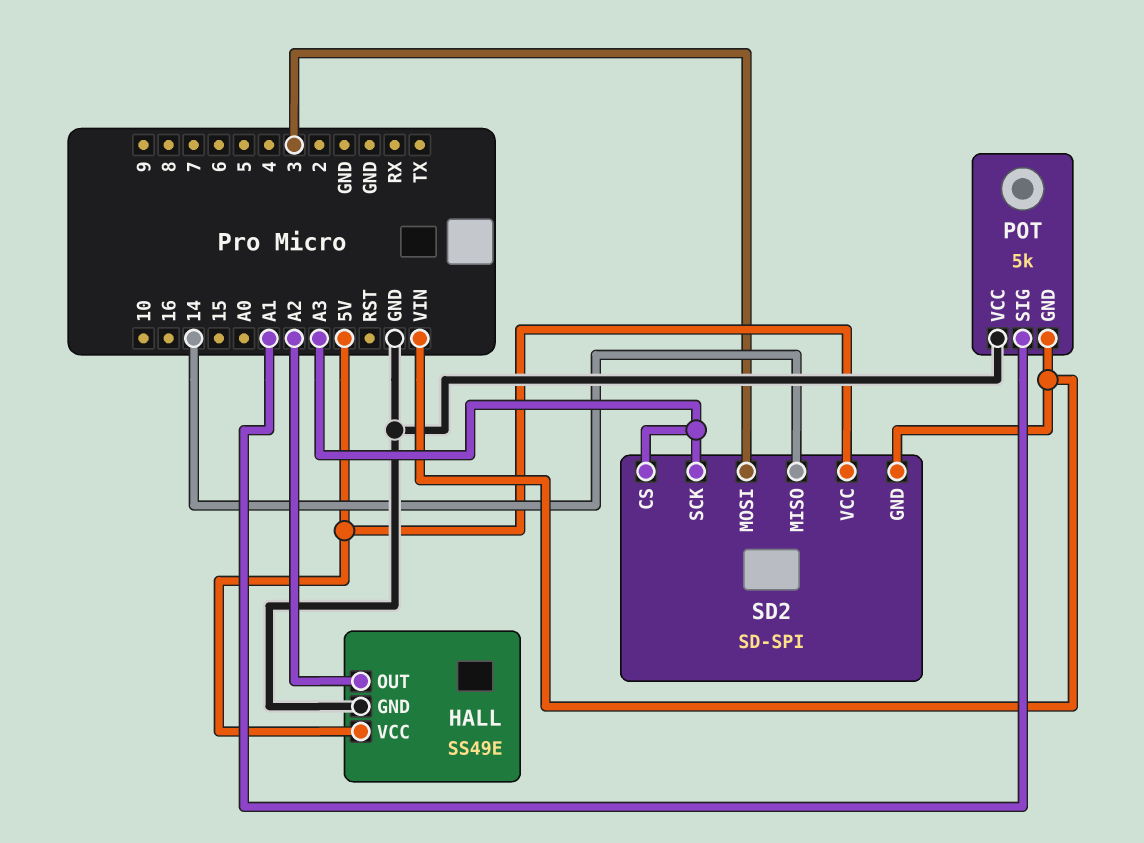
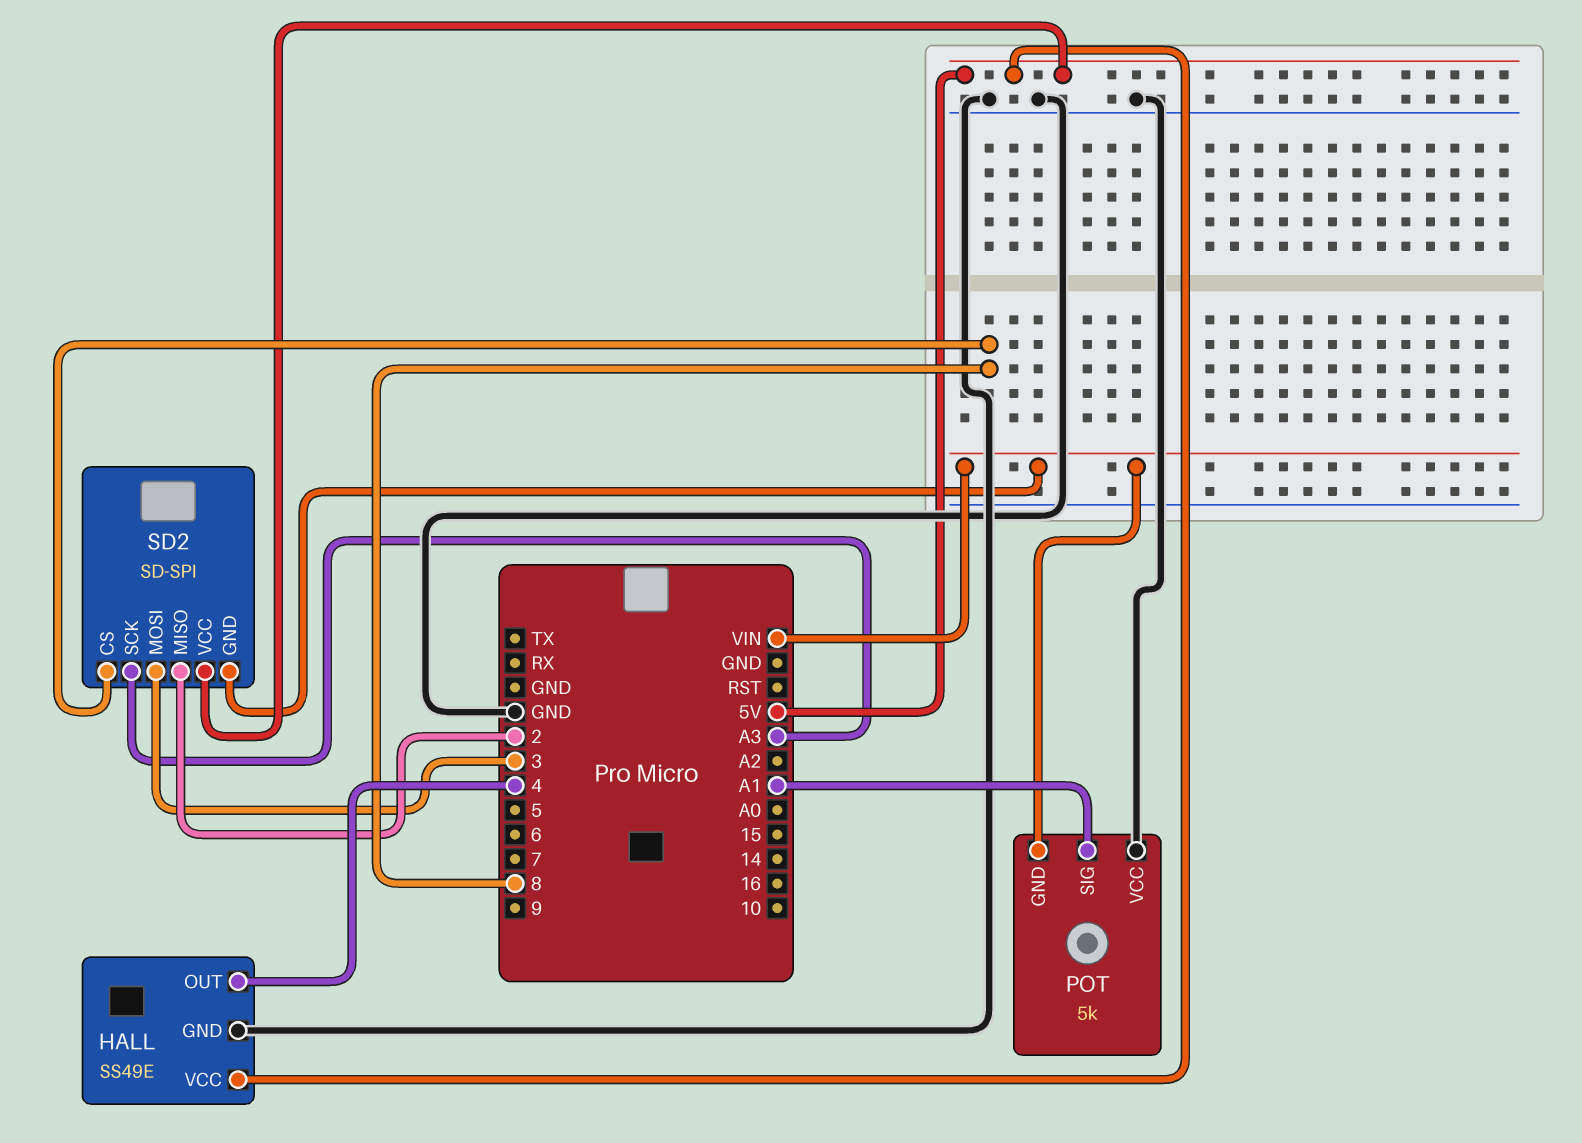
HALL pin OUT: A2 -> 4
SD2 pin CS: A3 -> 8
SD2 pin MISO: 14 -> 2

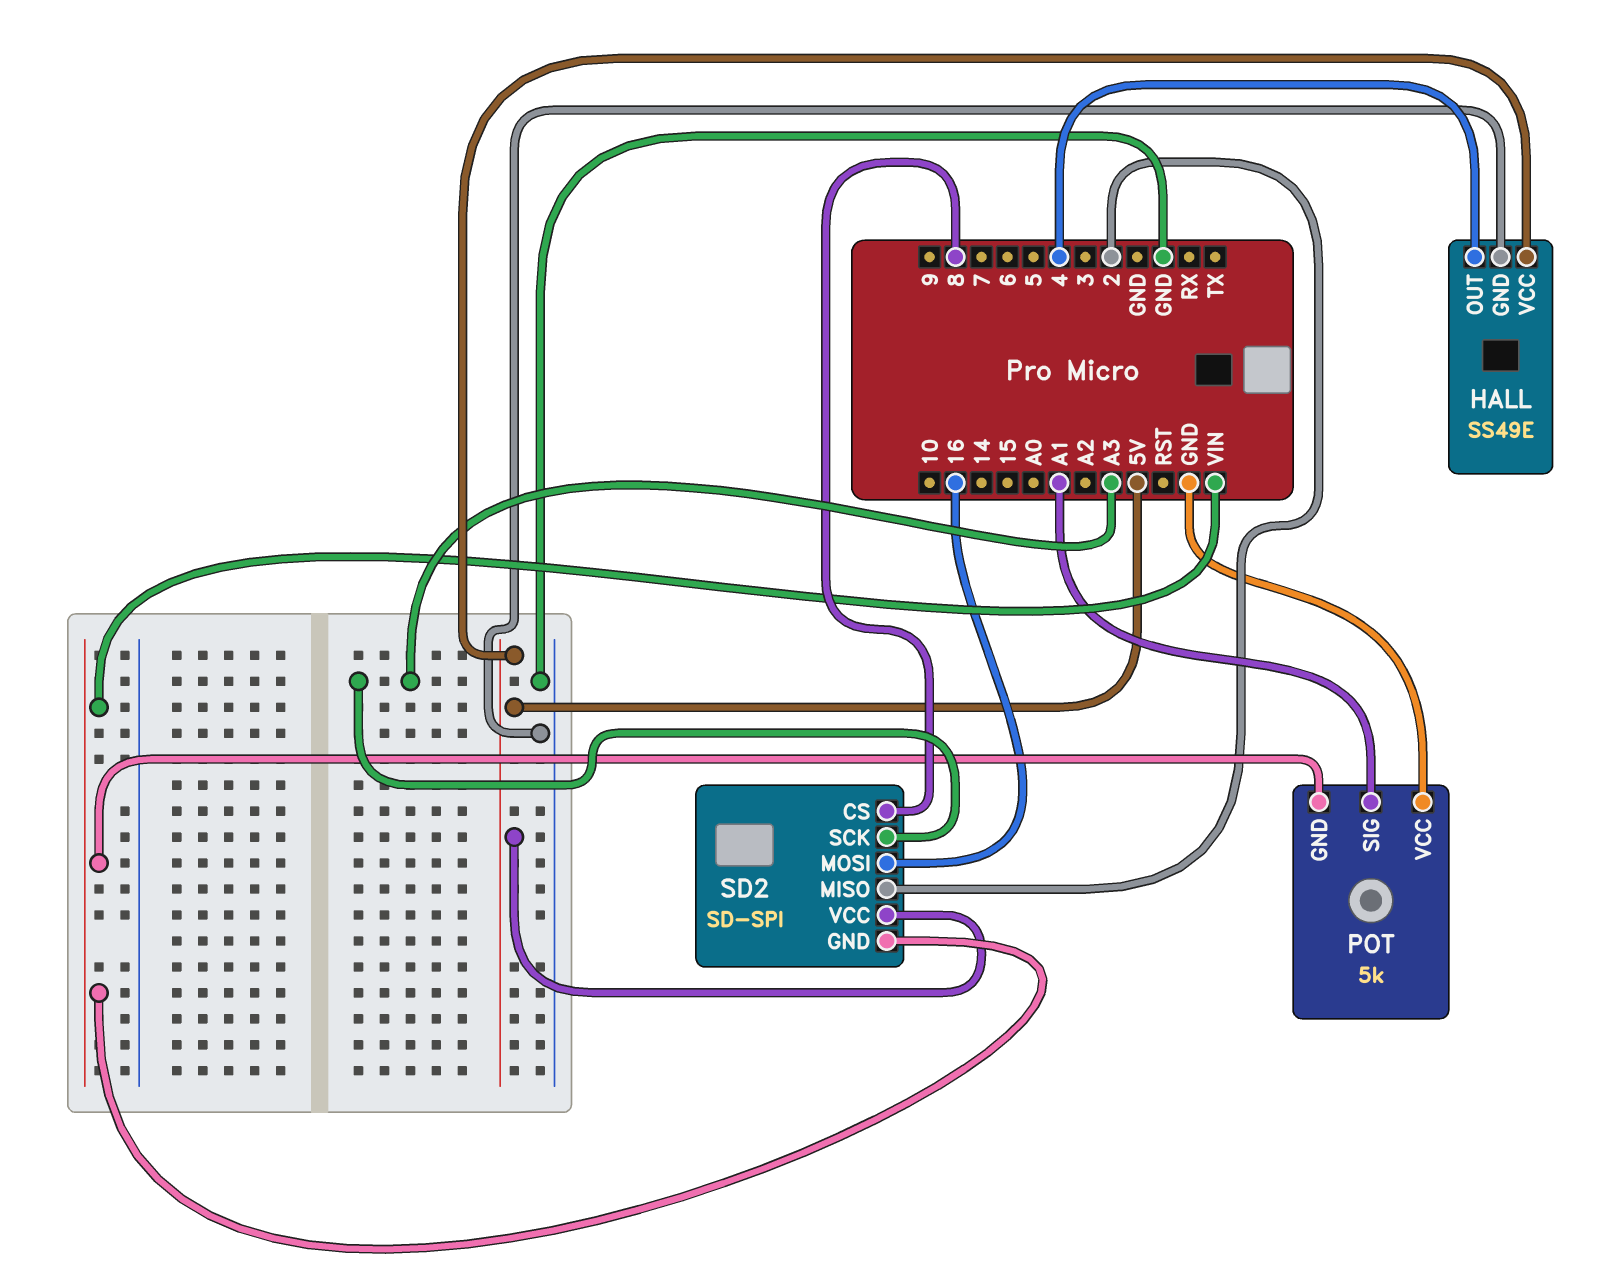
SD2 pin MOSI: 3 -> 16

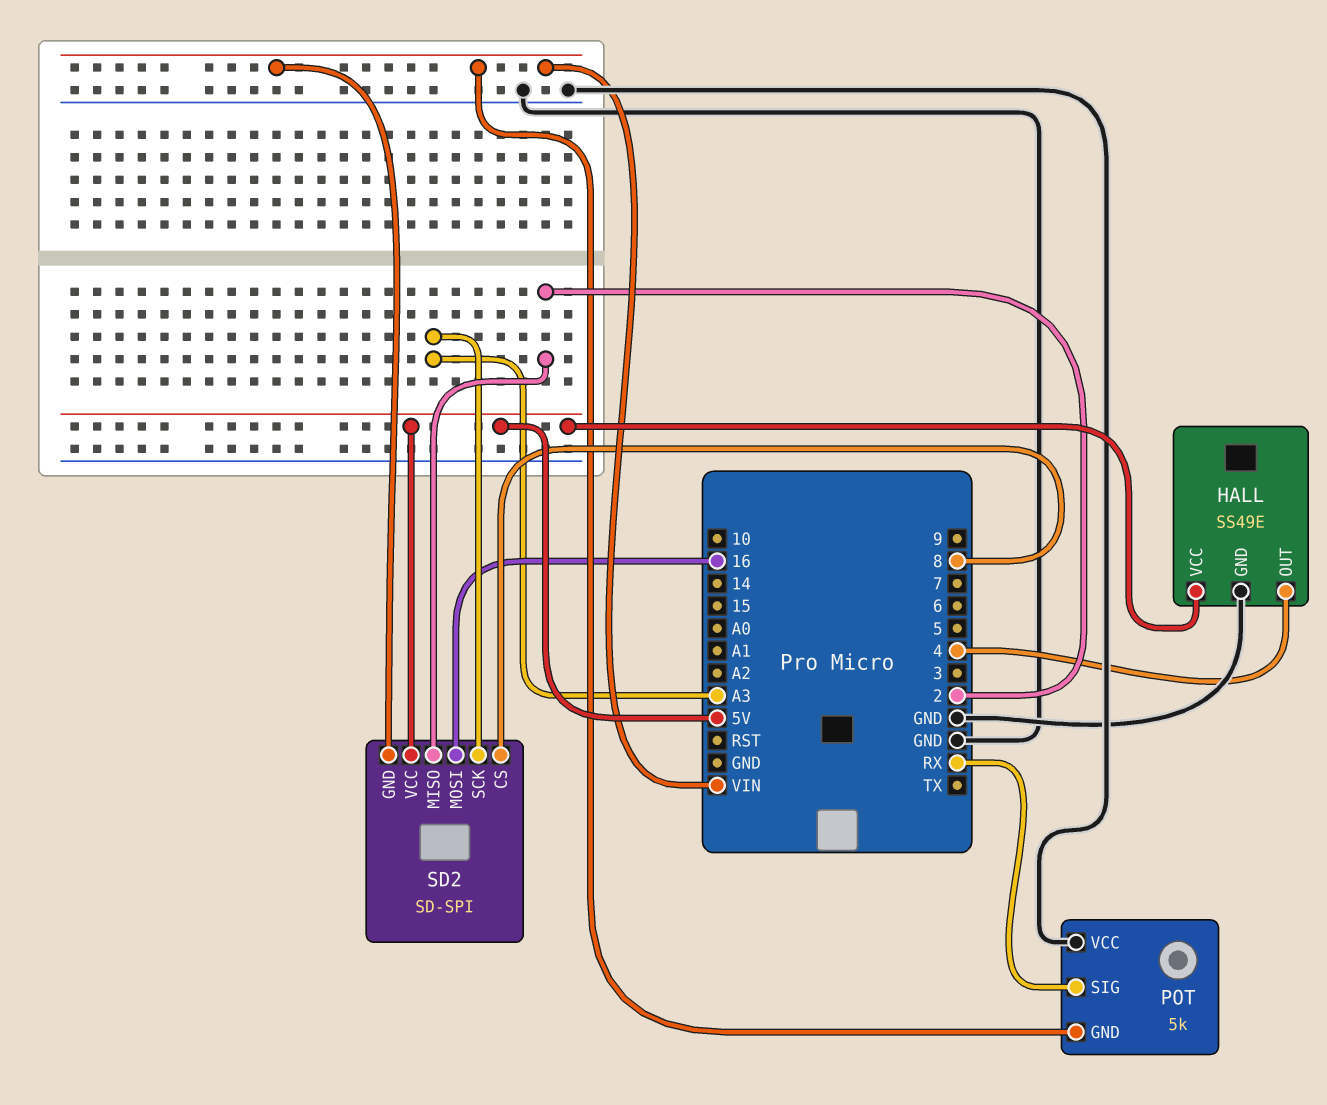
POT pin SIG: A1 -> RX

